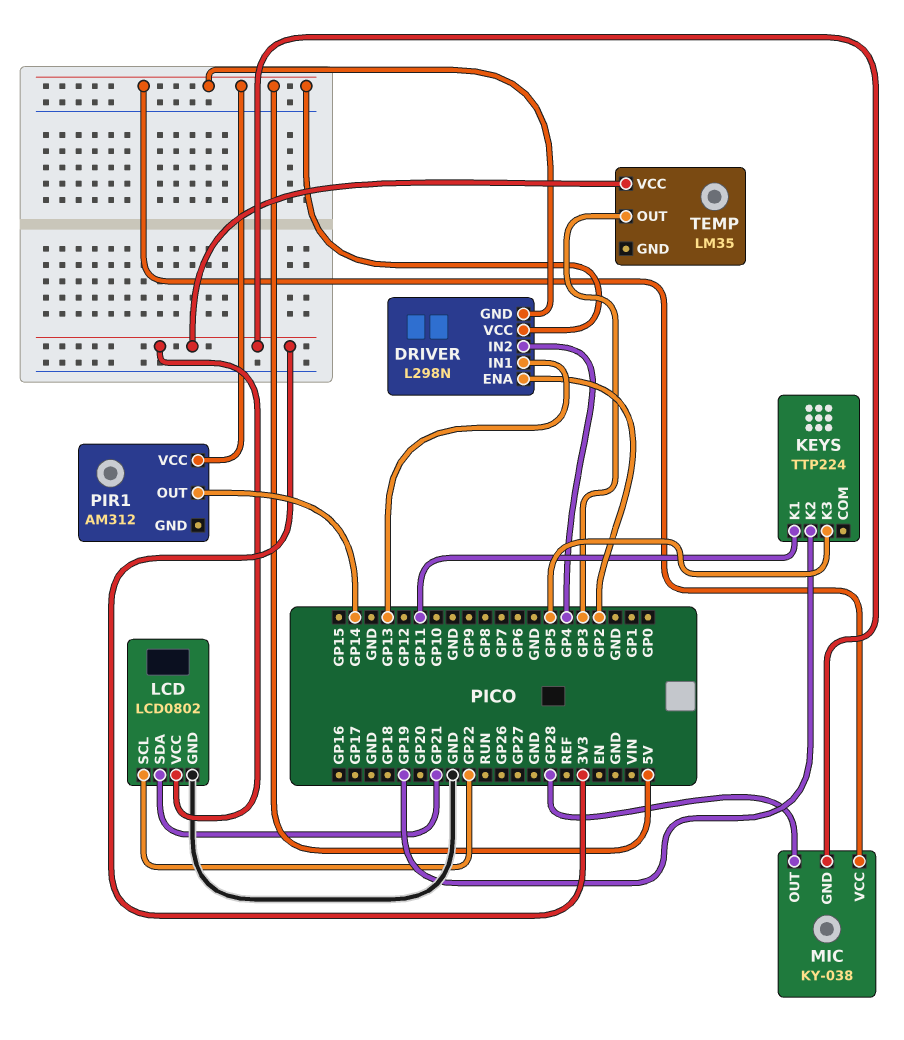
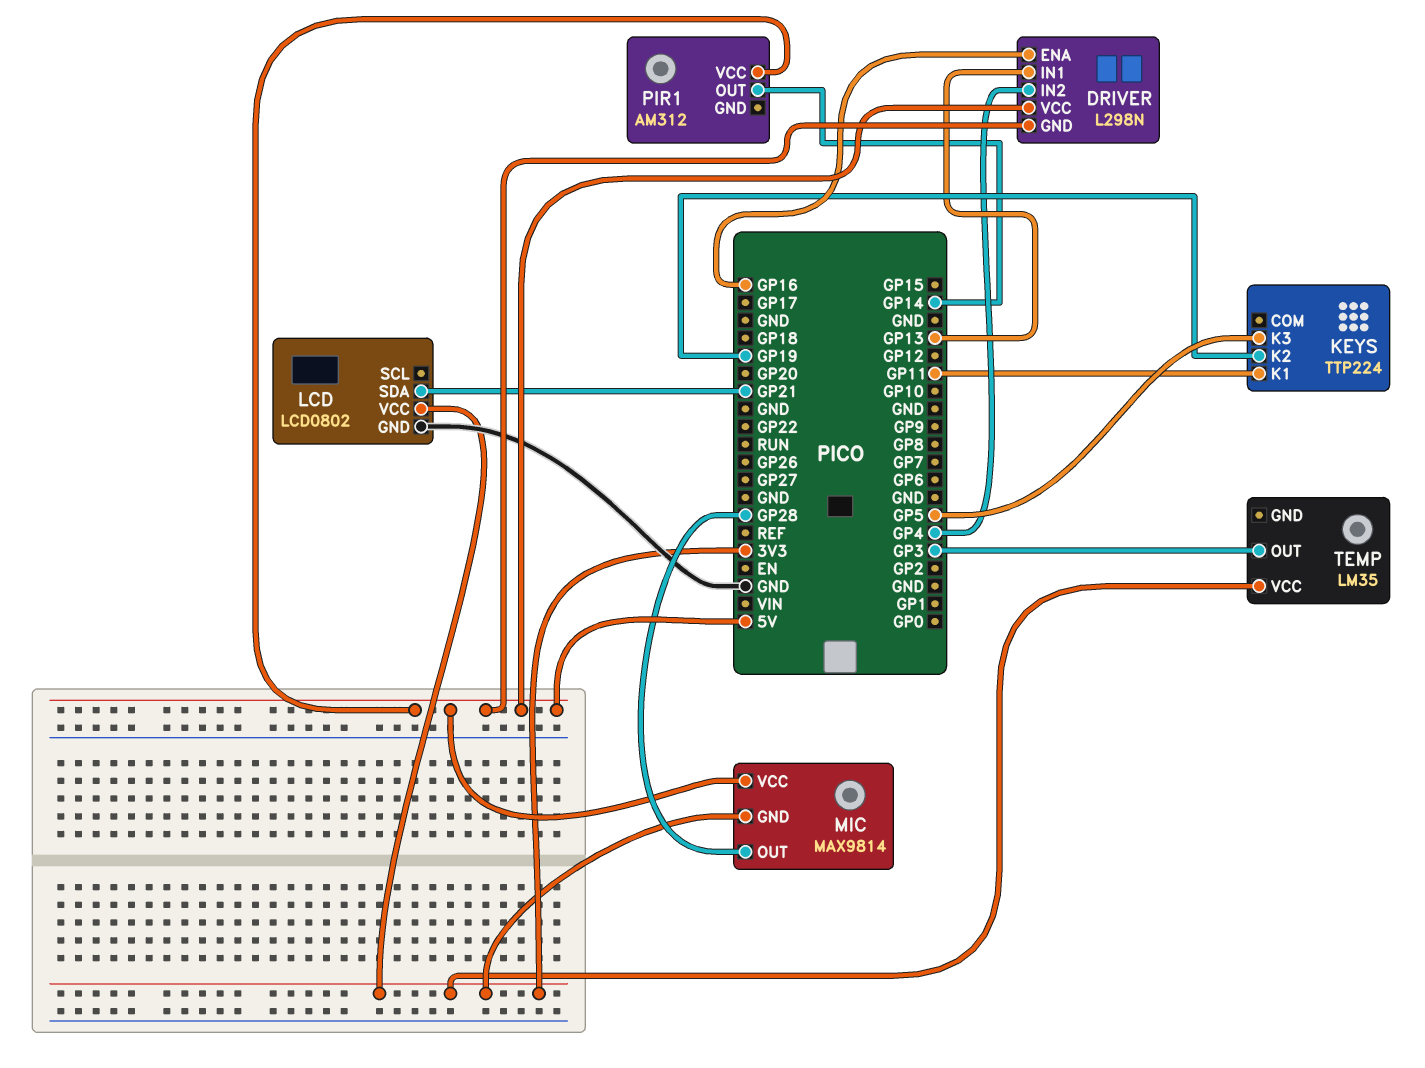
DRIVER pin ENA: GP2 -> GP16
LCD pin SCL: GP22 -> none
MIC: KY-038 -> MAX9814

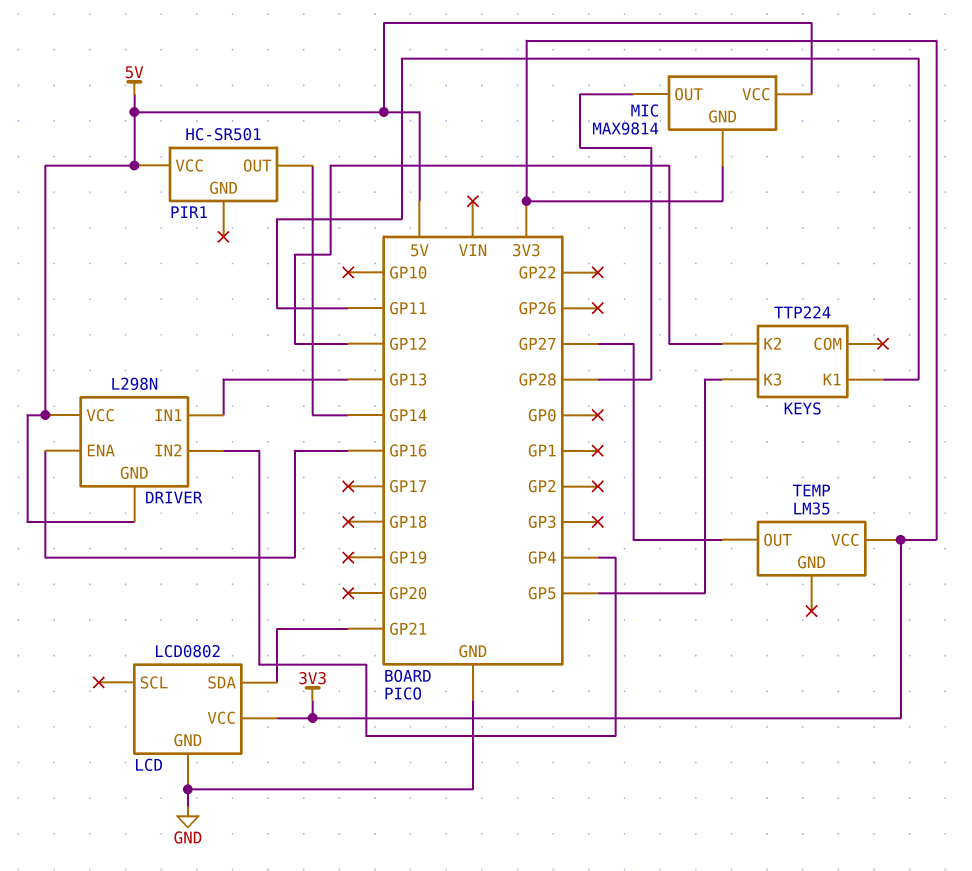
KEYS pin K2: GP19 -> GP12
PIR1: AM312 -> HC-SR501
TEMP pin OUT: GP3 -> GP27

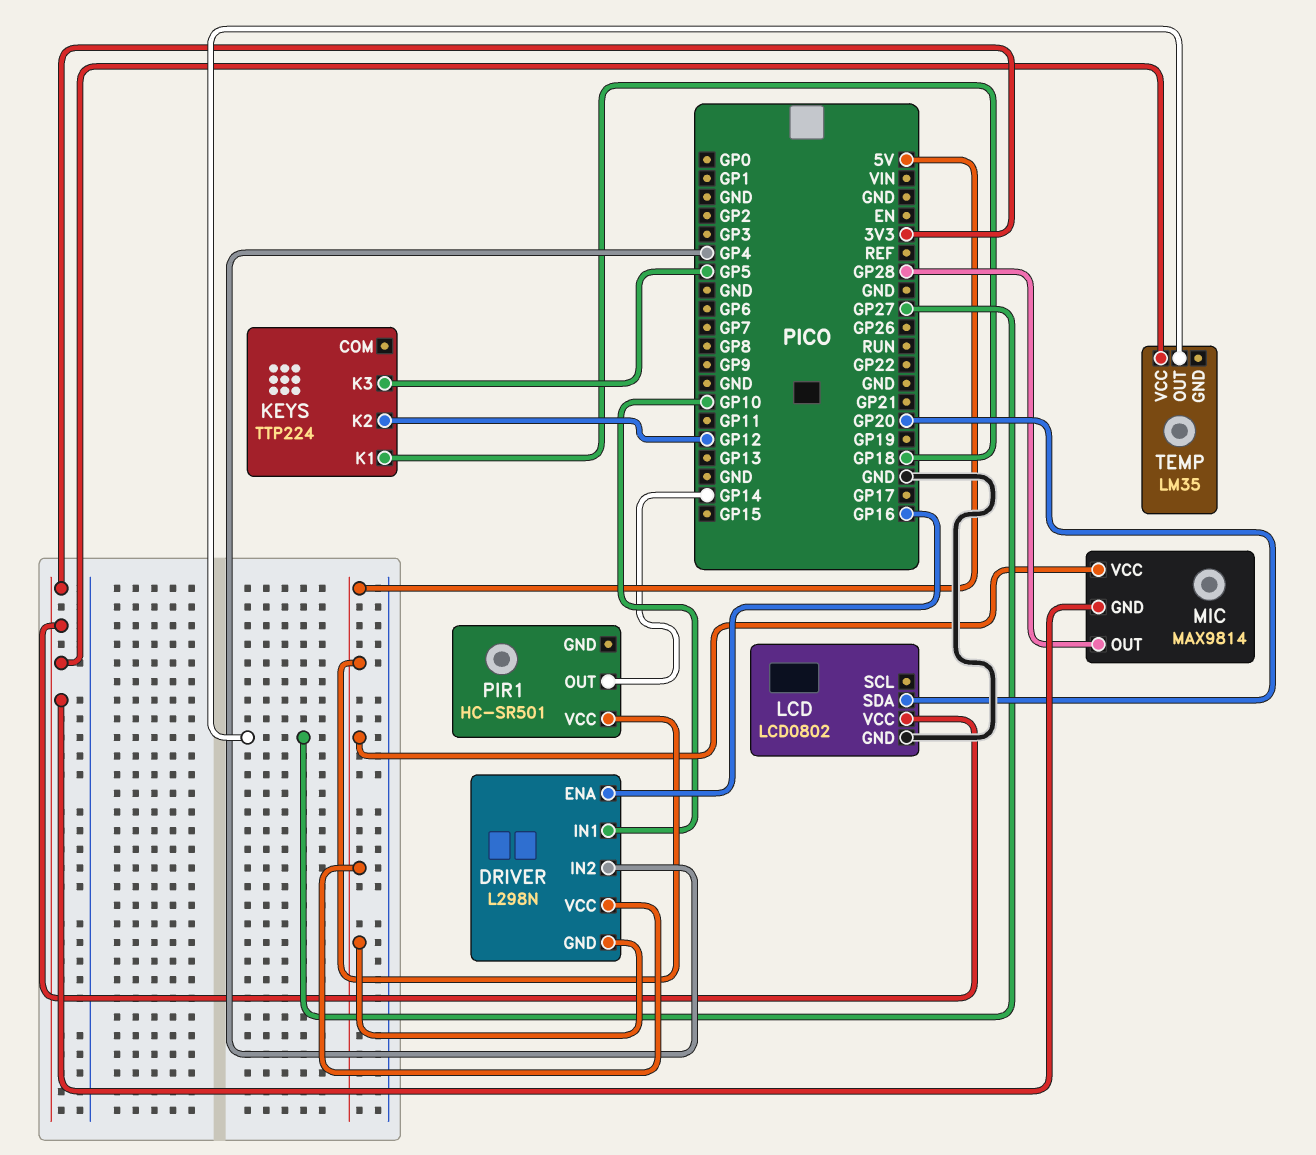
DRIVER pin IN1: GP13 -> GP10
KEYS pin K1: GP11 -> GP18
LCD pin SDA: GP21 -> GP20

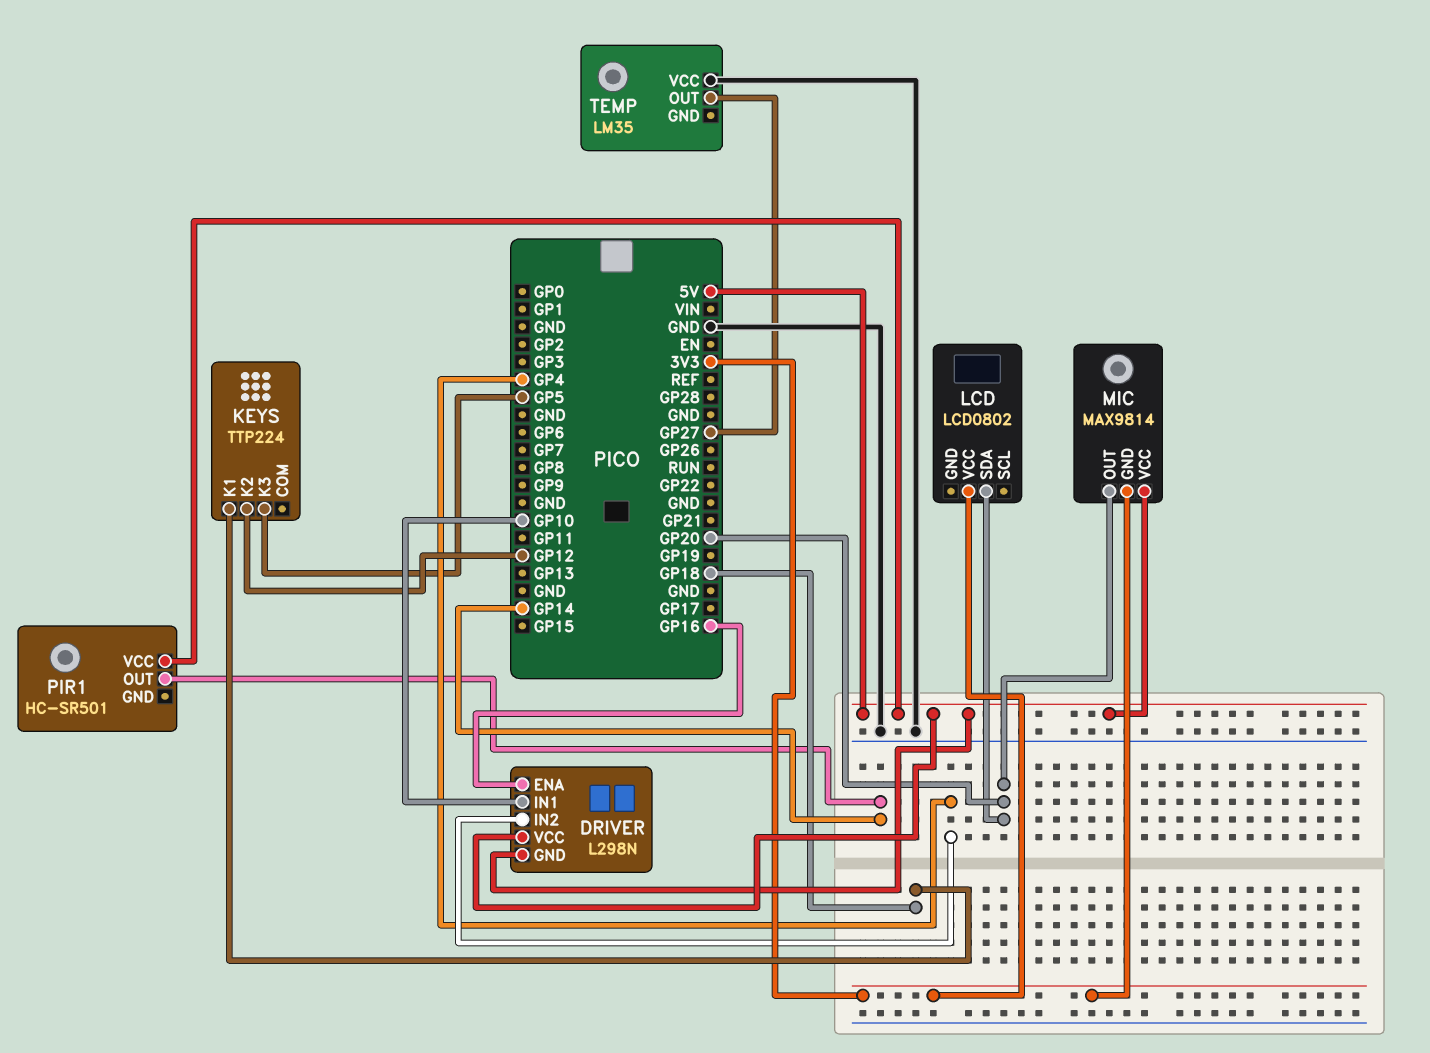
LCD pin GND: GND -> none
MIC pin OUT: GP28 -> GP20
TEMP pin VCC: 3V3 -> GND

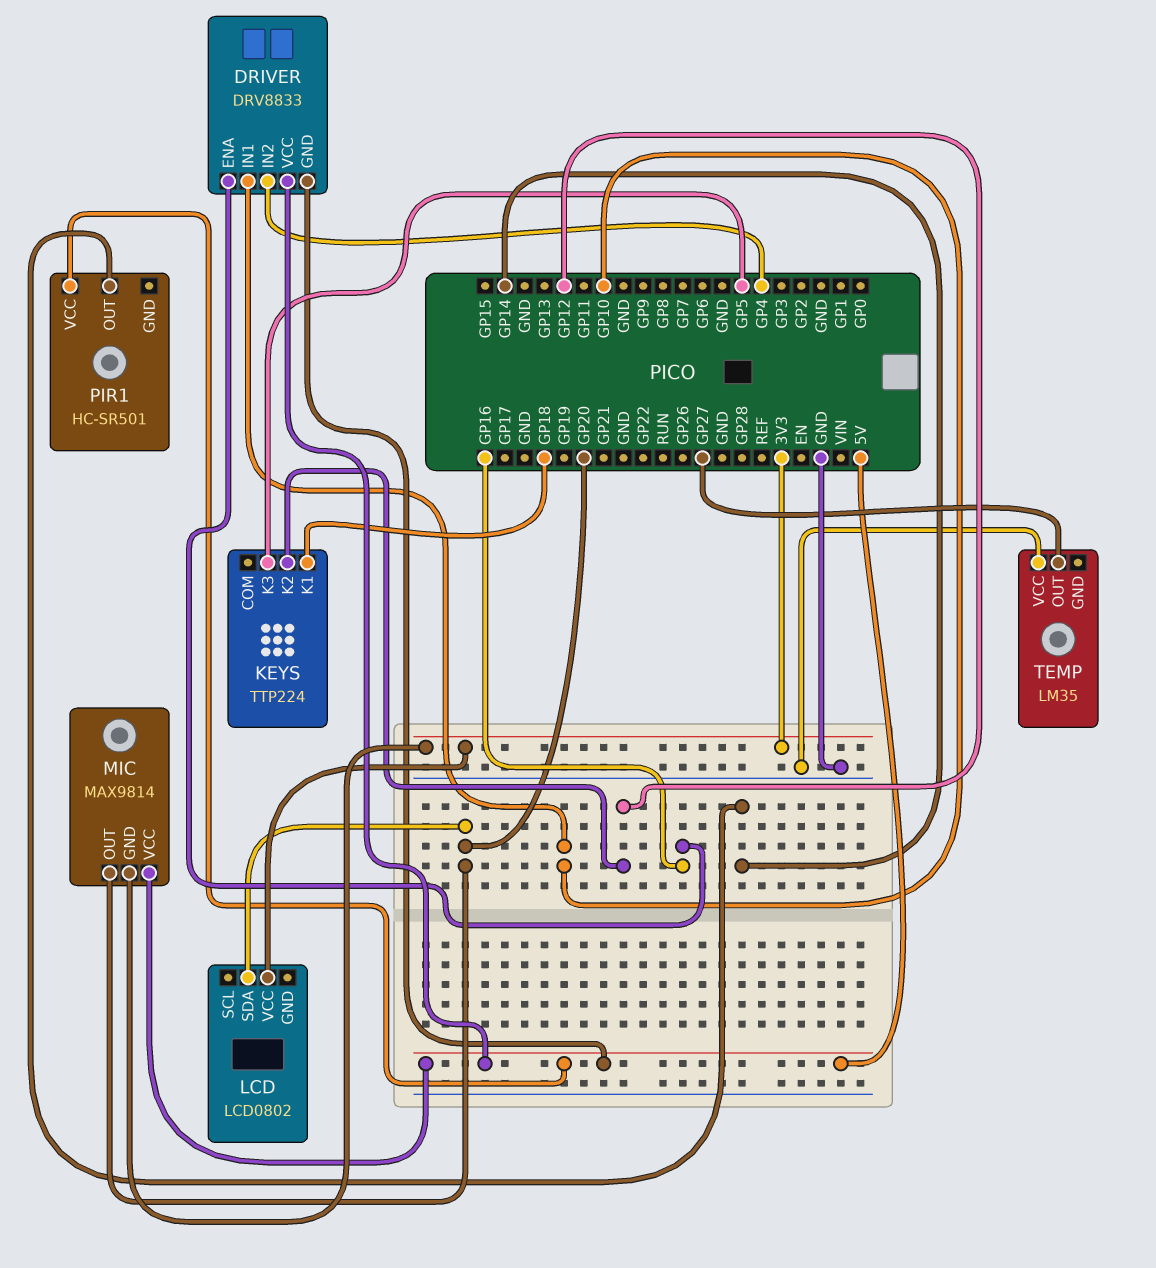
DRIVER: L298N -> DRV8833

